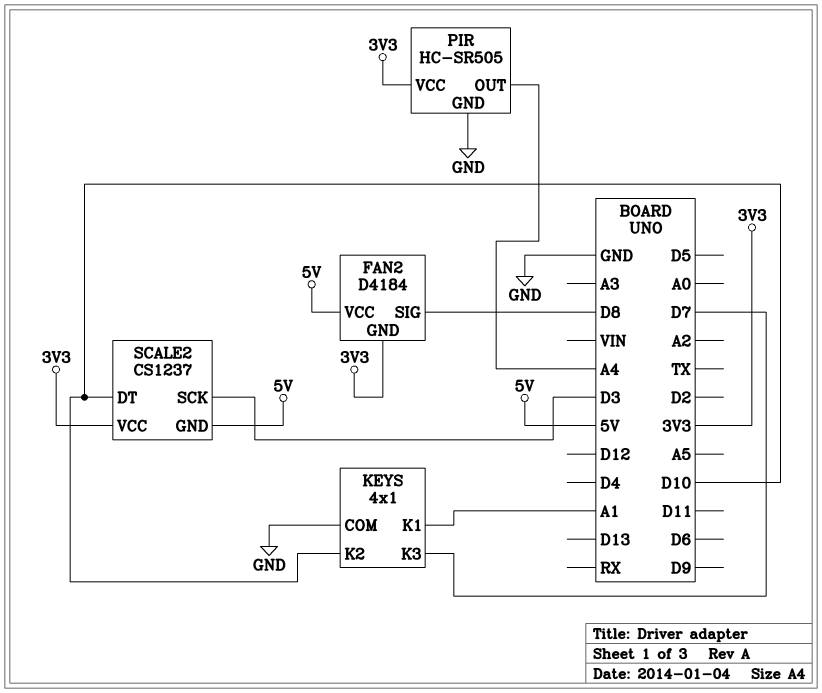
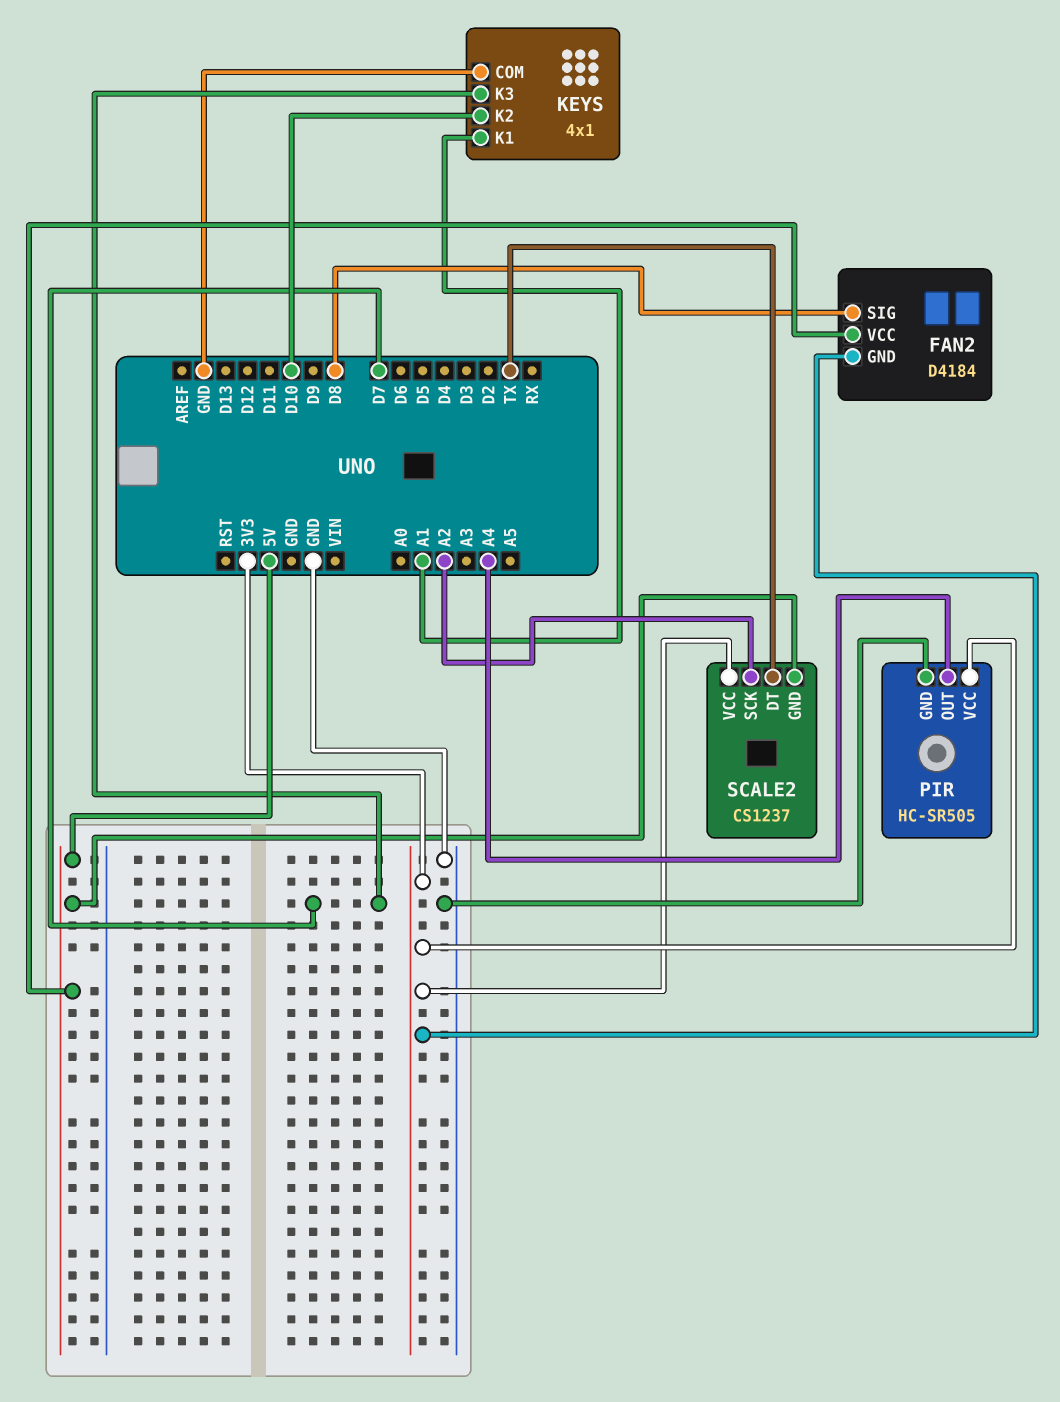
SCALE2 pin DT: D10 -> TX
SCALE2 pin SCK: D3 -> A2

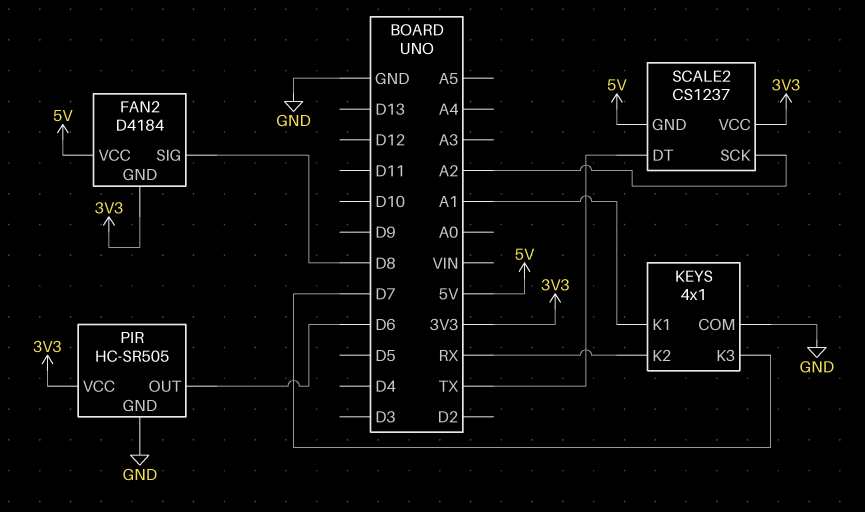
KEYS pin K2: D10 -> RX
PIR pin OUT: A4 -> D6

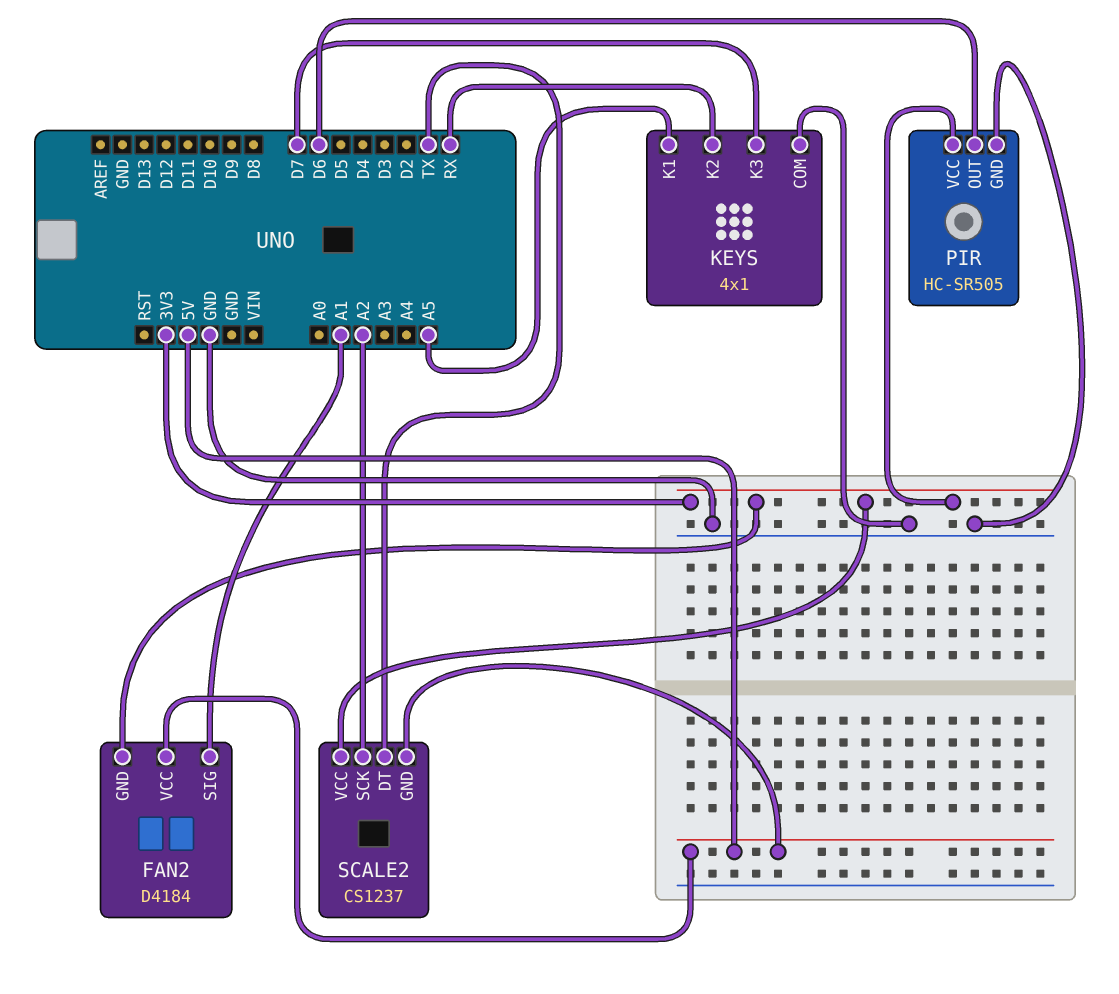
FAN2 pin SIG: D8 -> A1
KEYS pin K1: A1 -> A5

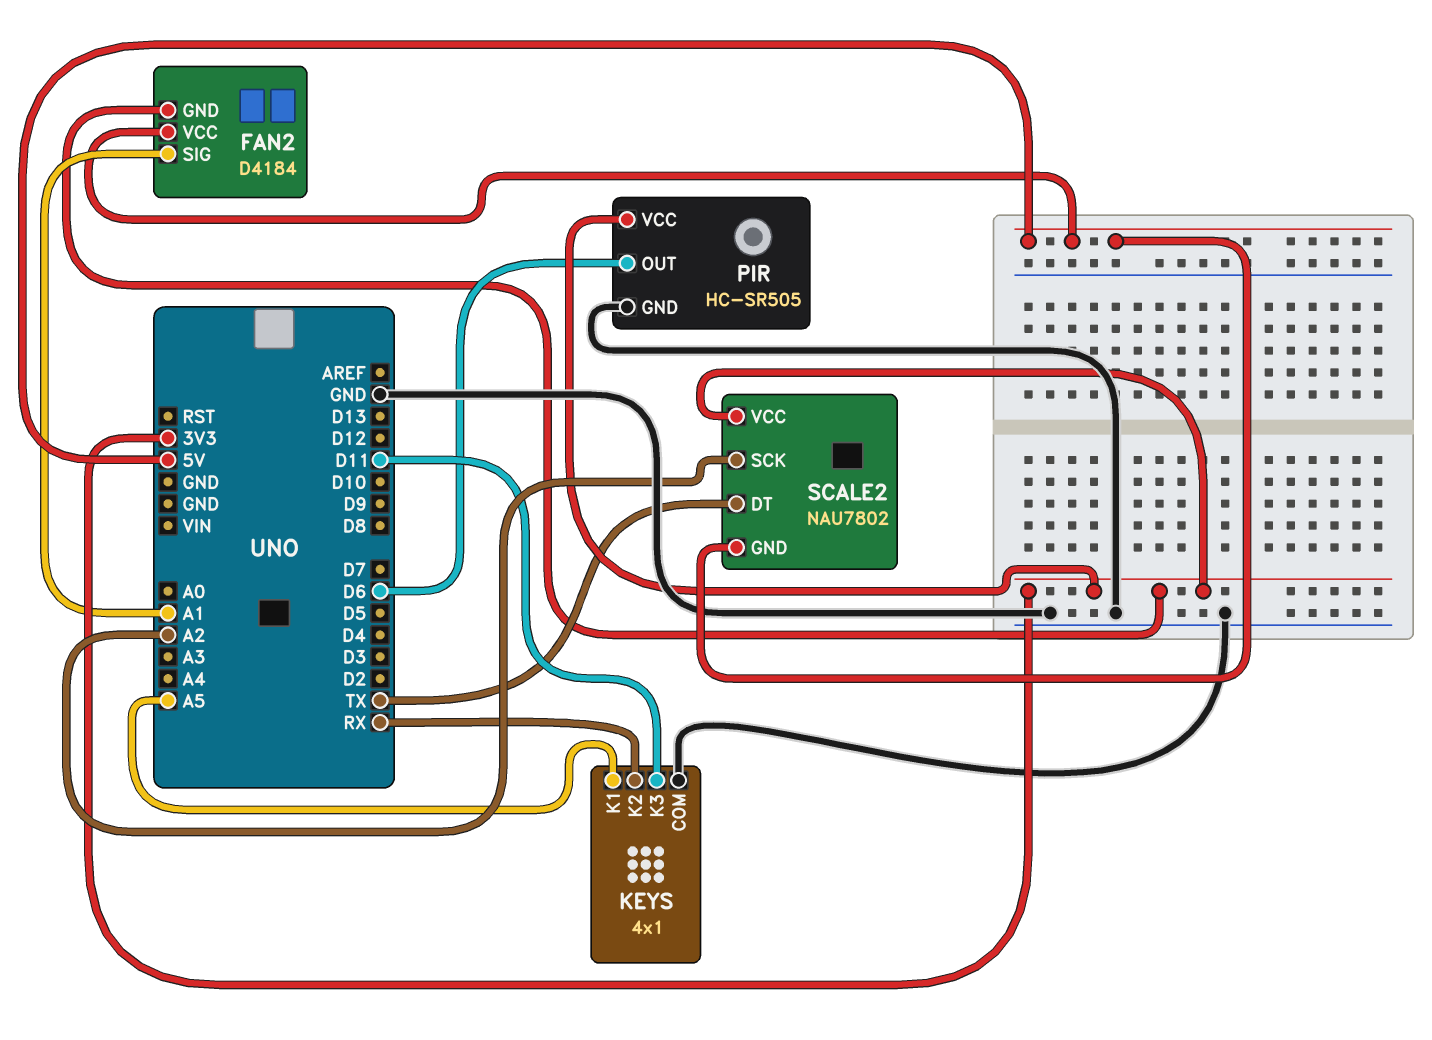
KEYS pin K3: D7 -> D11
SCALE2: CS1237 -> NAU7802

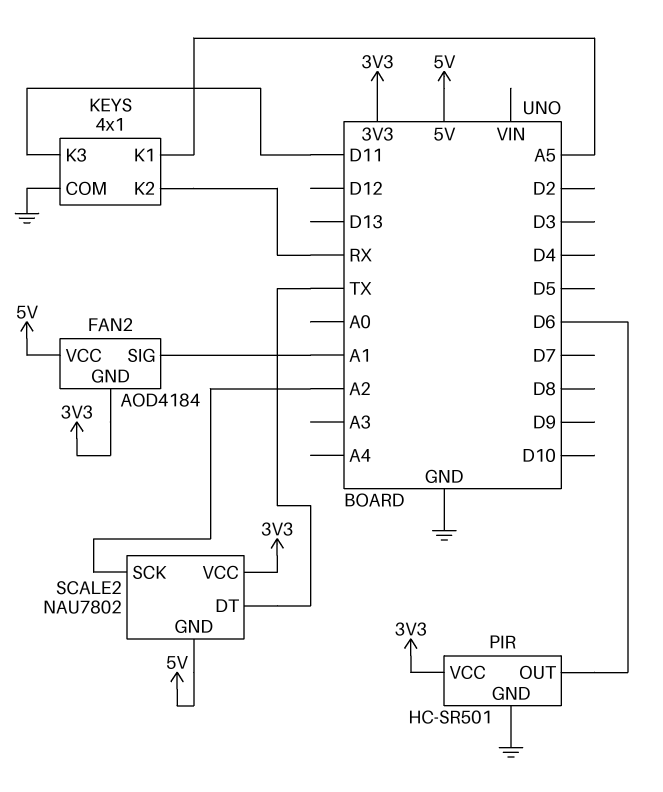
FAN2: D4184 -> AOD4184
PIR: HC-SR505 -> HC-SR501

